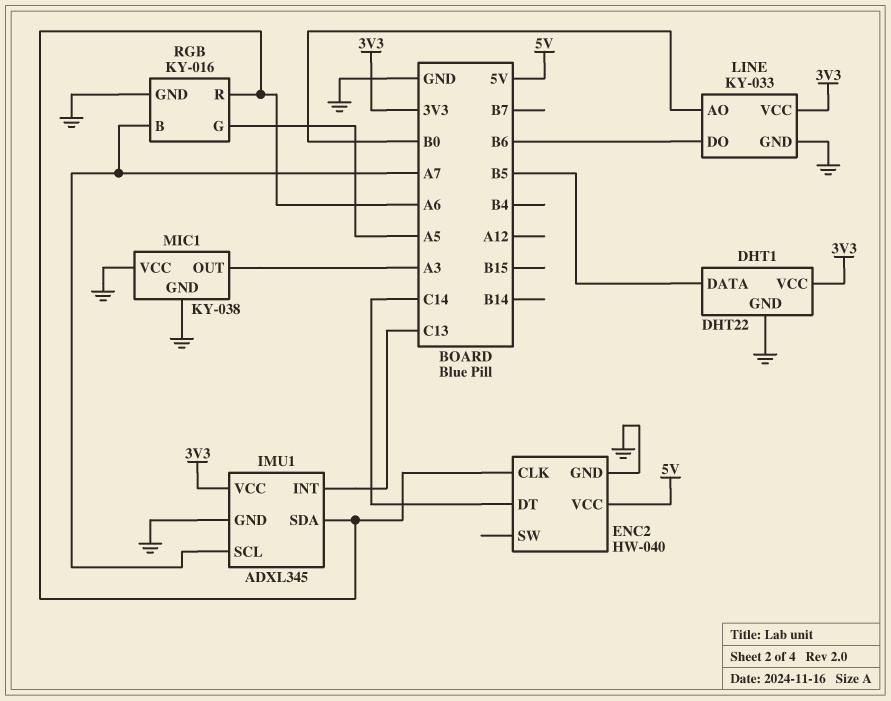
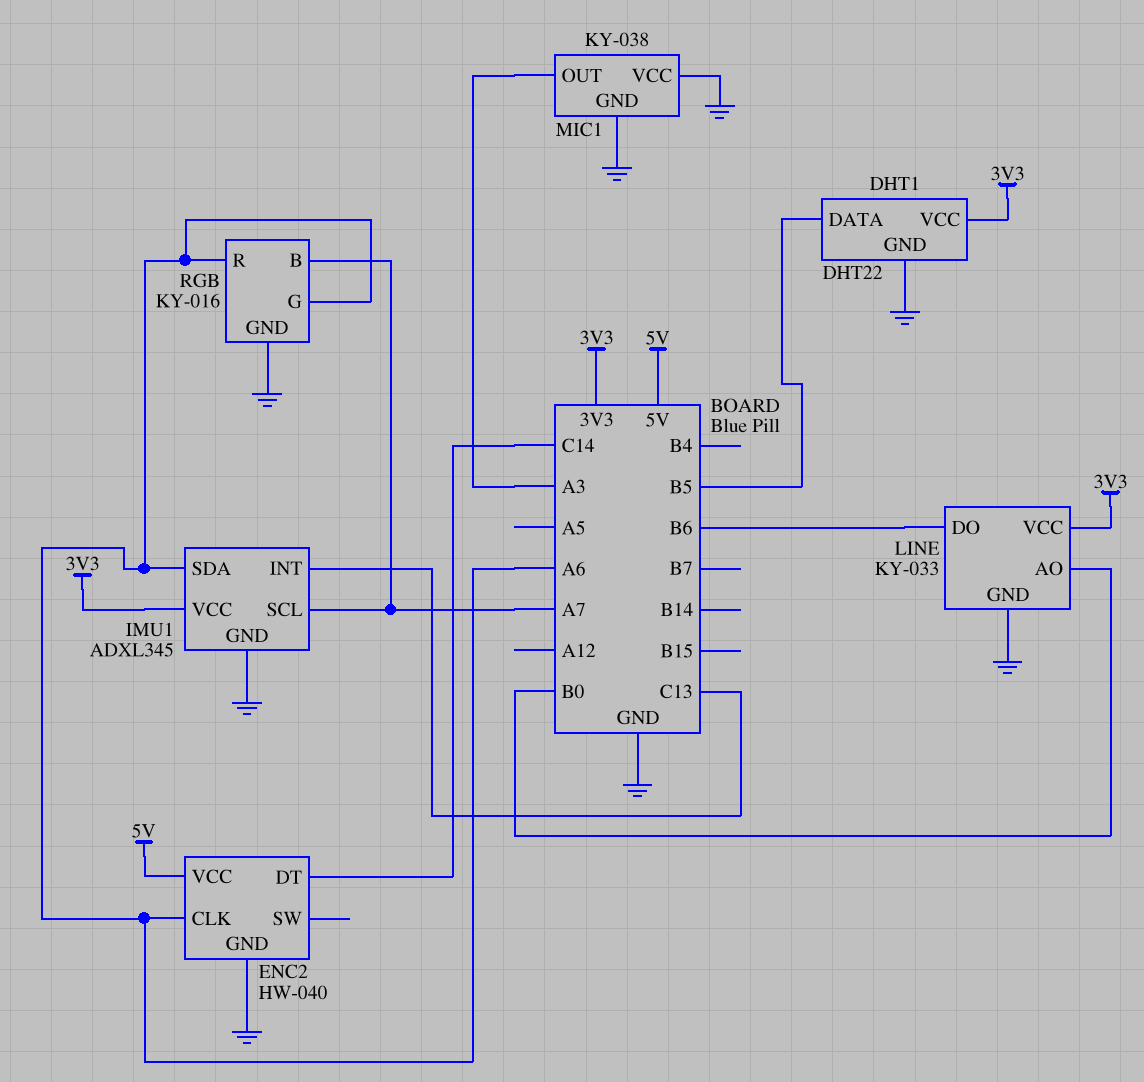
RGB pin G: A5 -> A6

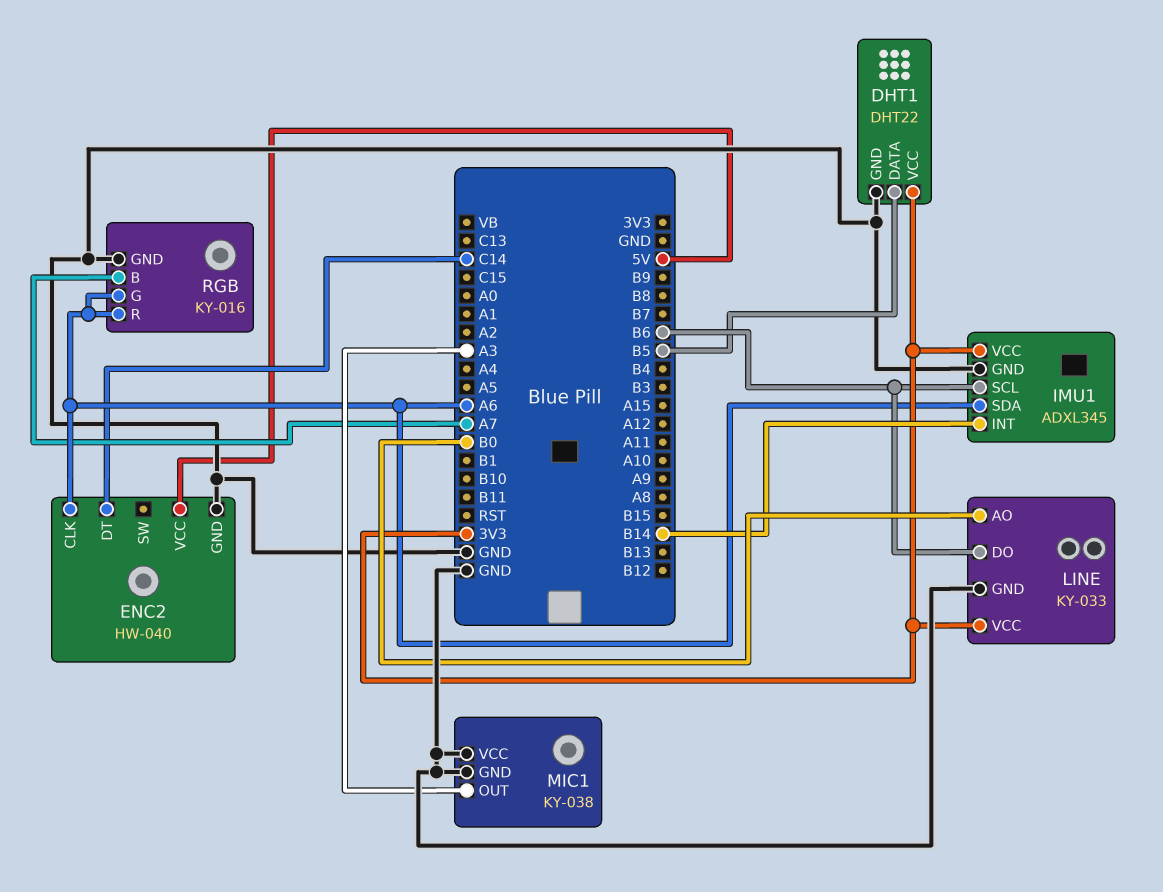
IMU1 pin INT: C13 -> B14
IMU1 pin SCL: A7 -> B6

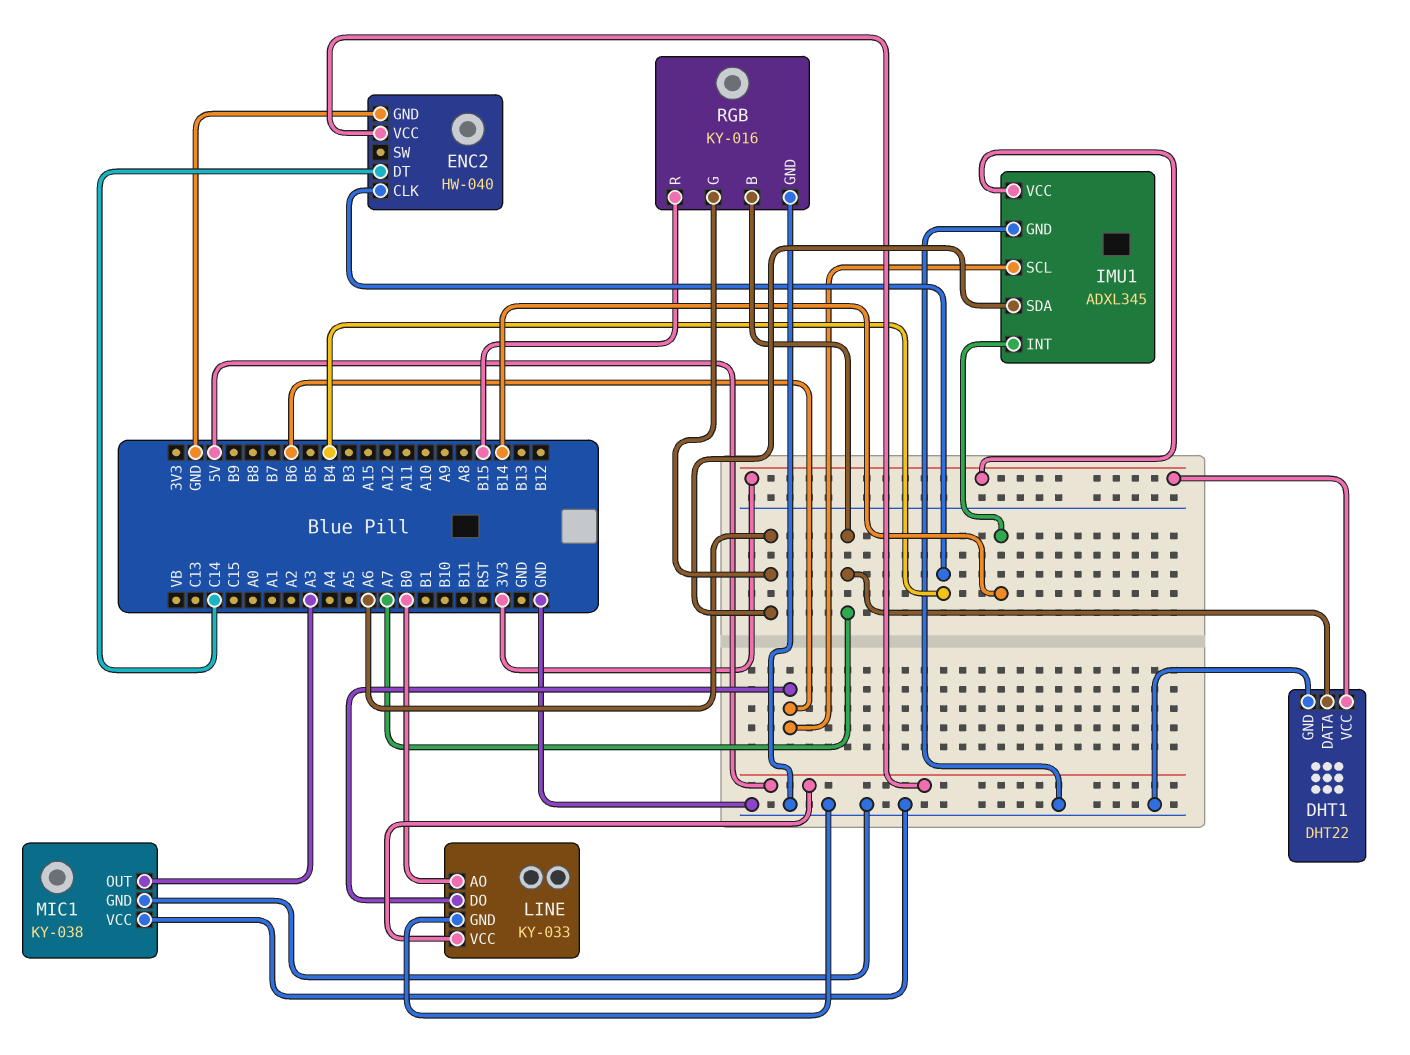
DHT1 pin DATA: B5 -> A7
ENC2 pin CLK: A6 -> B4
LINE pin VCC: 3V3 -> 5V
RGB pin R: A6 -> B15

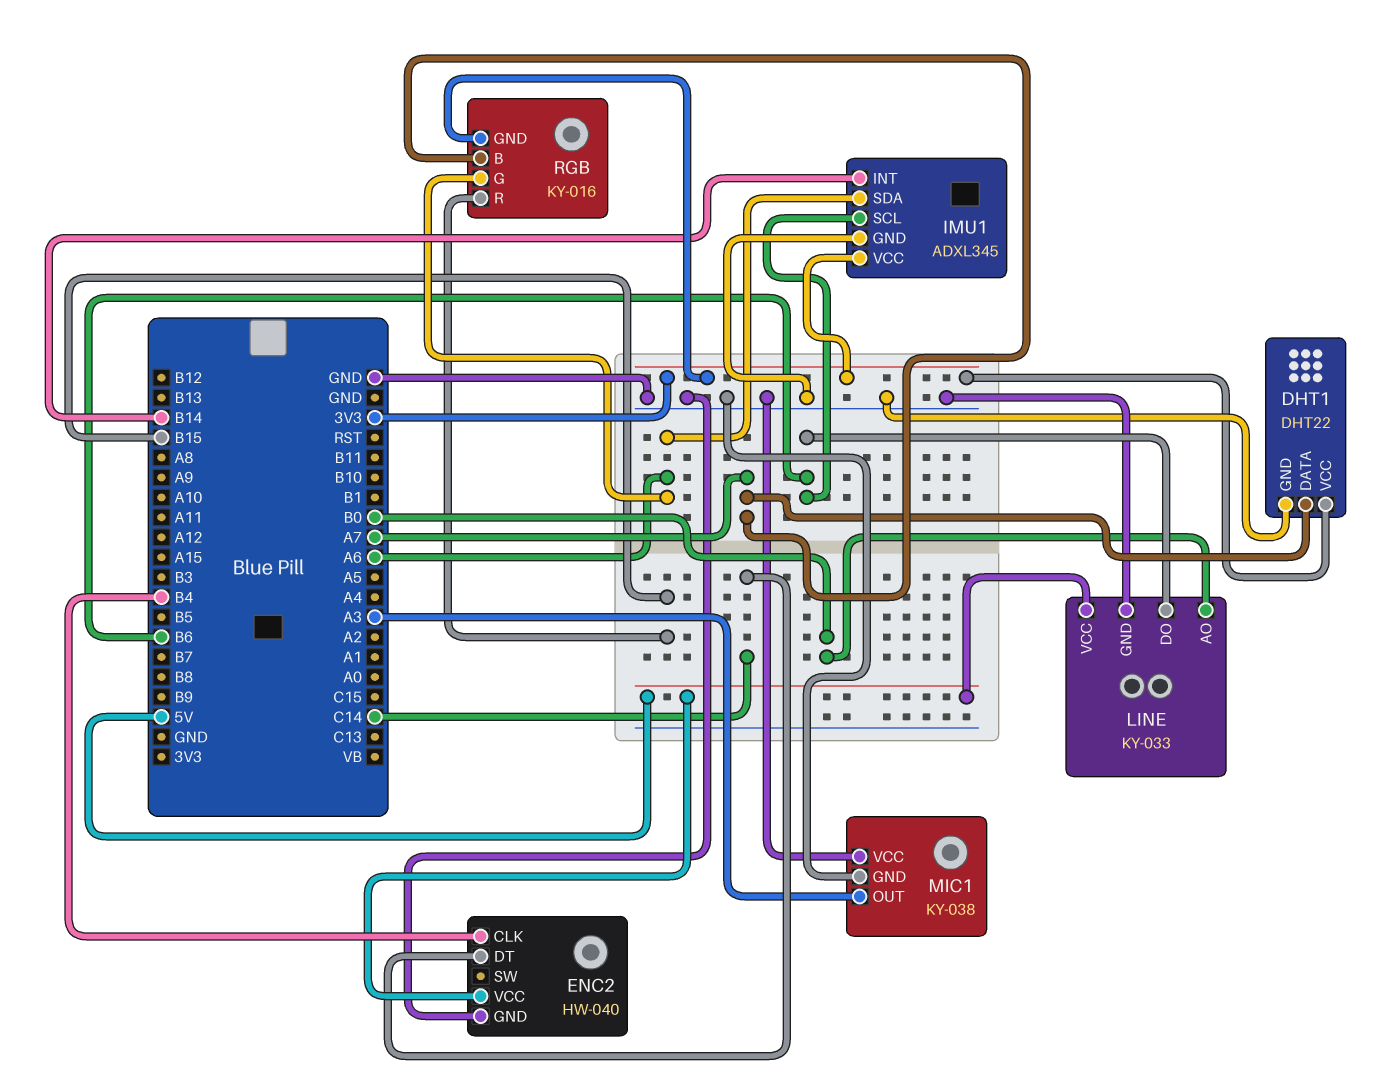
RGB pin GND: GND -> 3V3

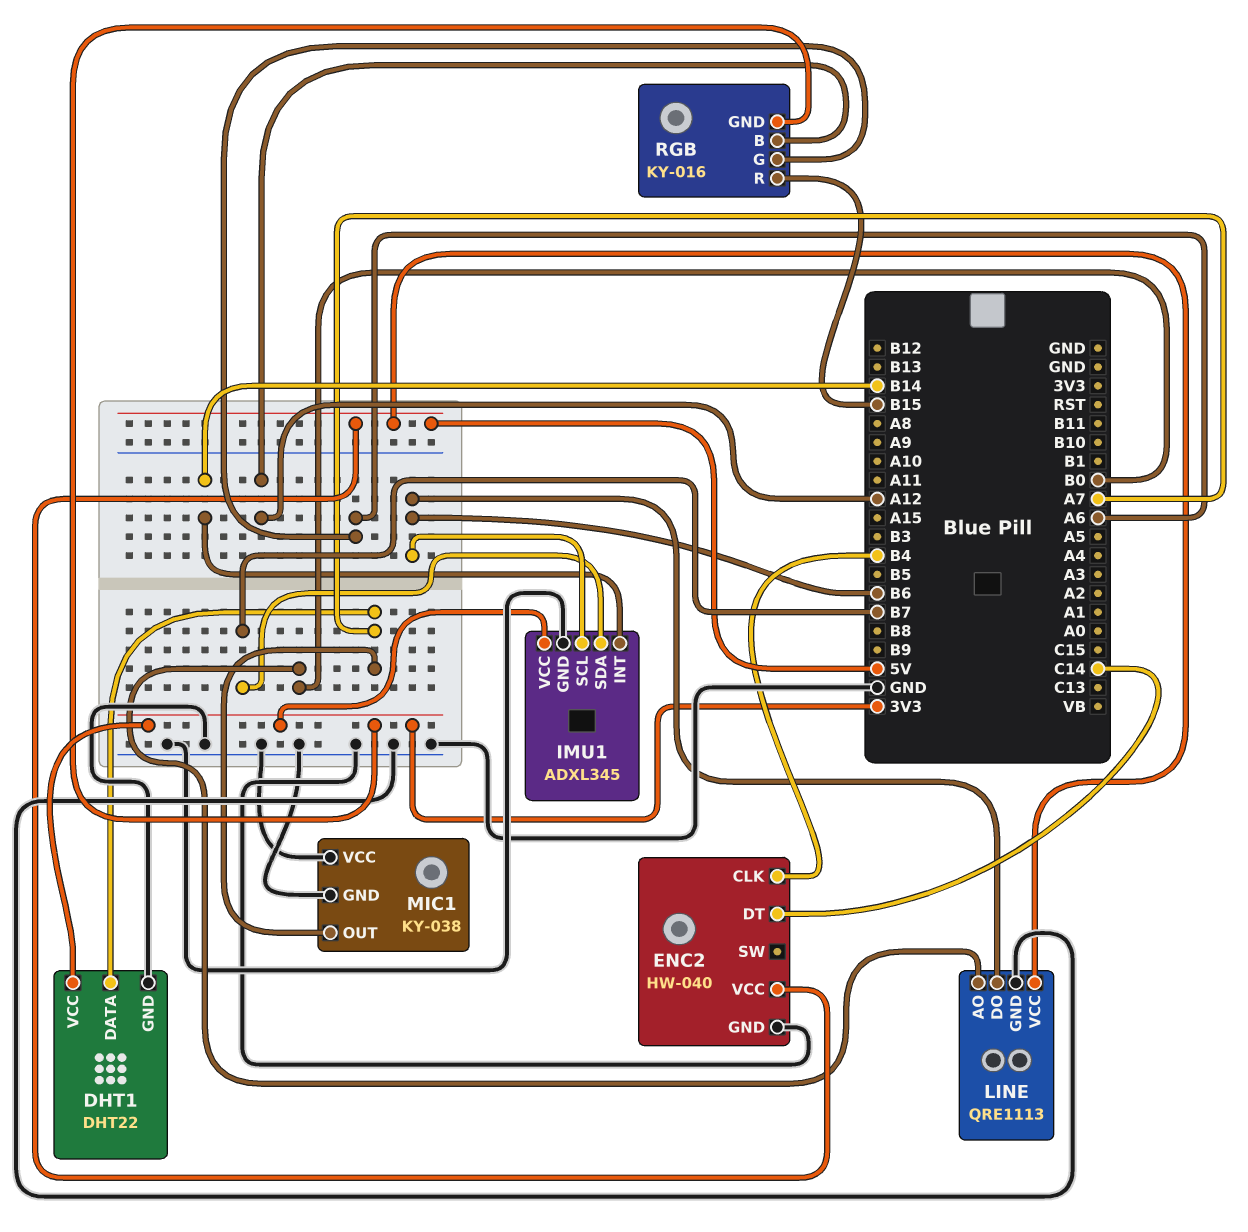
IMU1 pin SDA: A6 -> B7
LINE: KY-033 -> QRE1113
MIC1 pin OUT: A3 -> A7
RGB pin B: A7 -> A12

